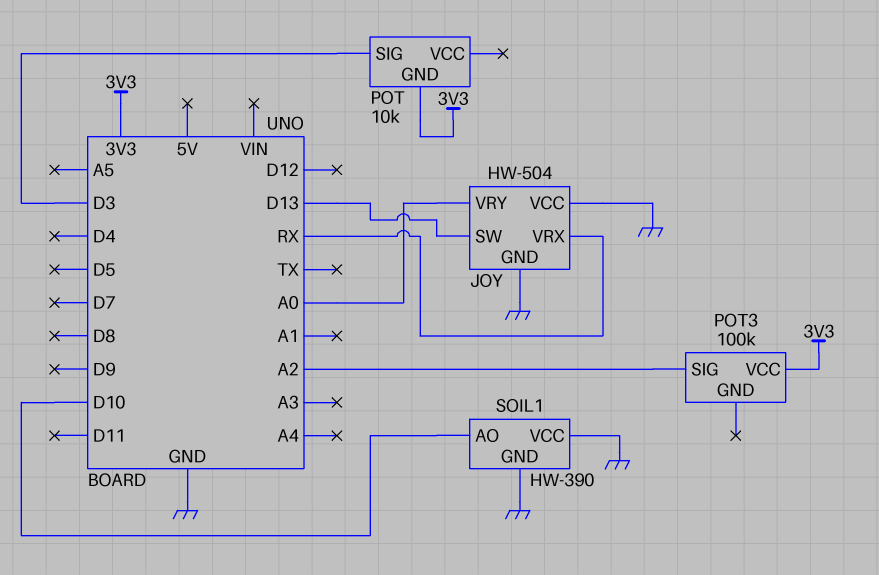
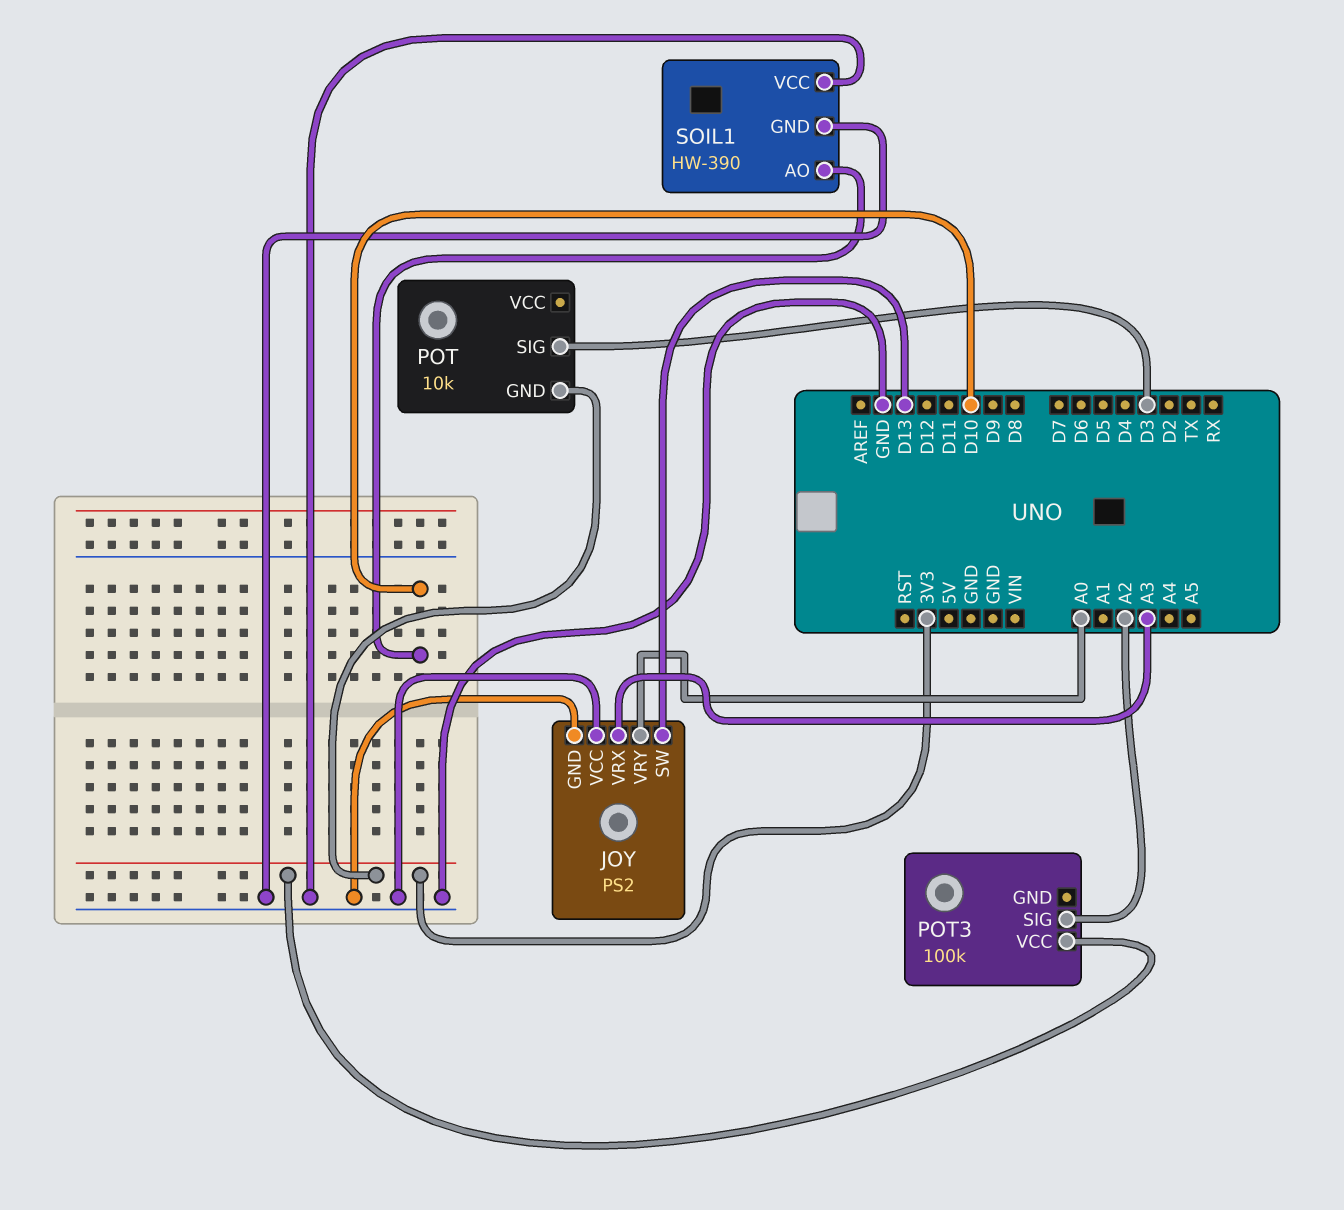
JOY: HW-504 -> PS2
JOY pin VRX: RX -> A3

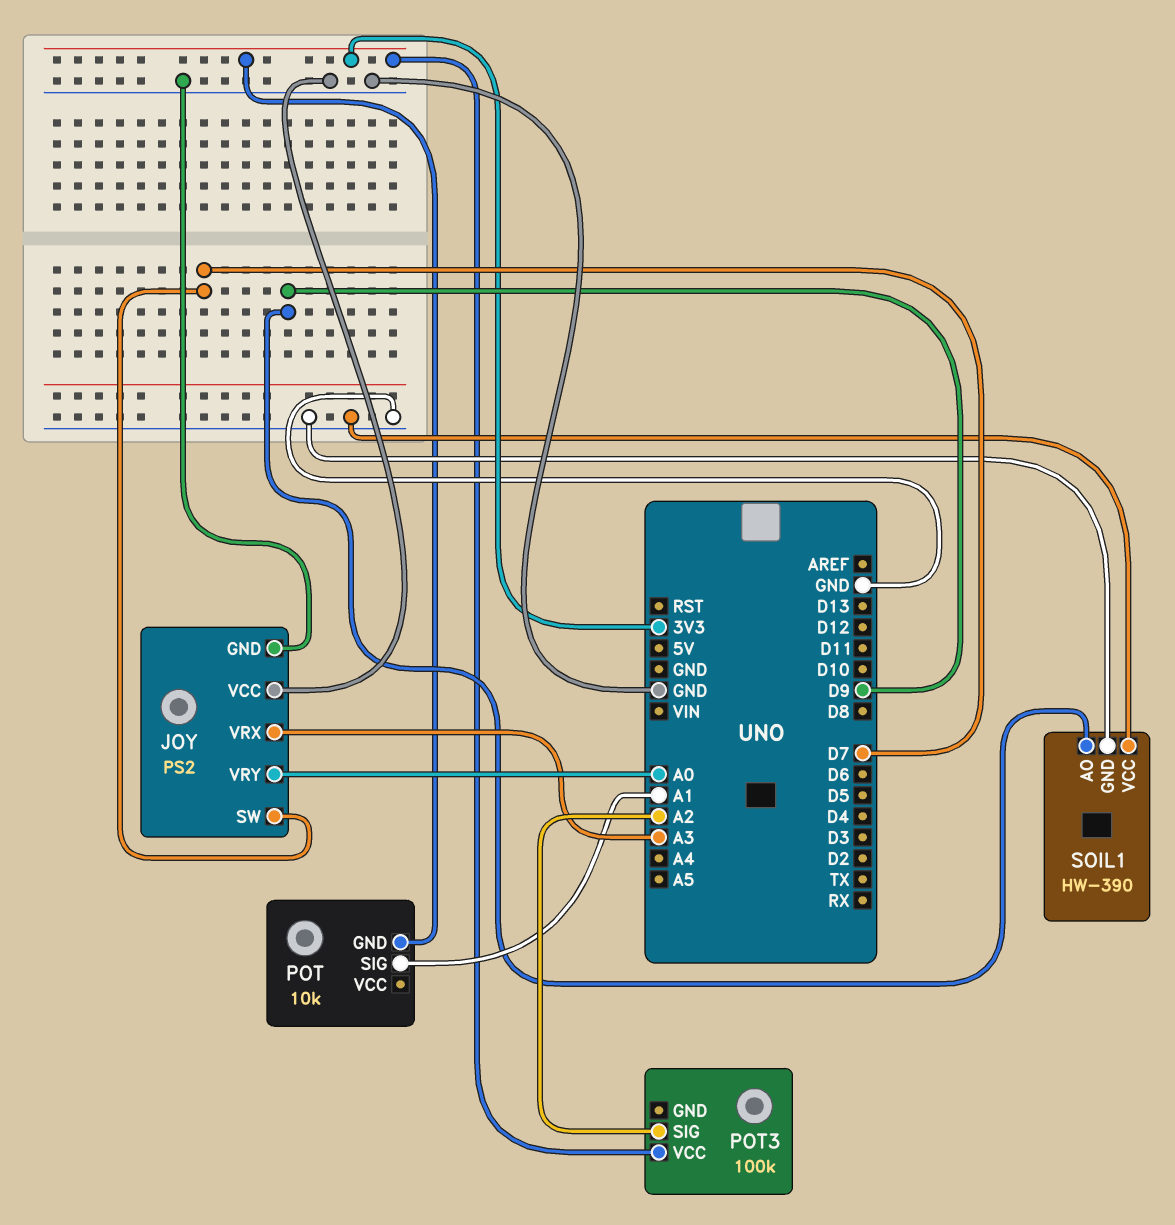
JOY pin SW: D13 -> D7
POT pin SIG: D3 -> A1
SOIL1 pin AO: D10 -> D9

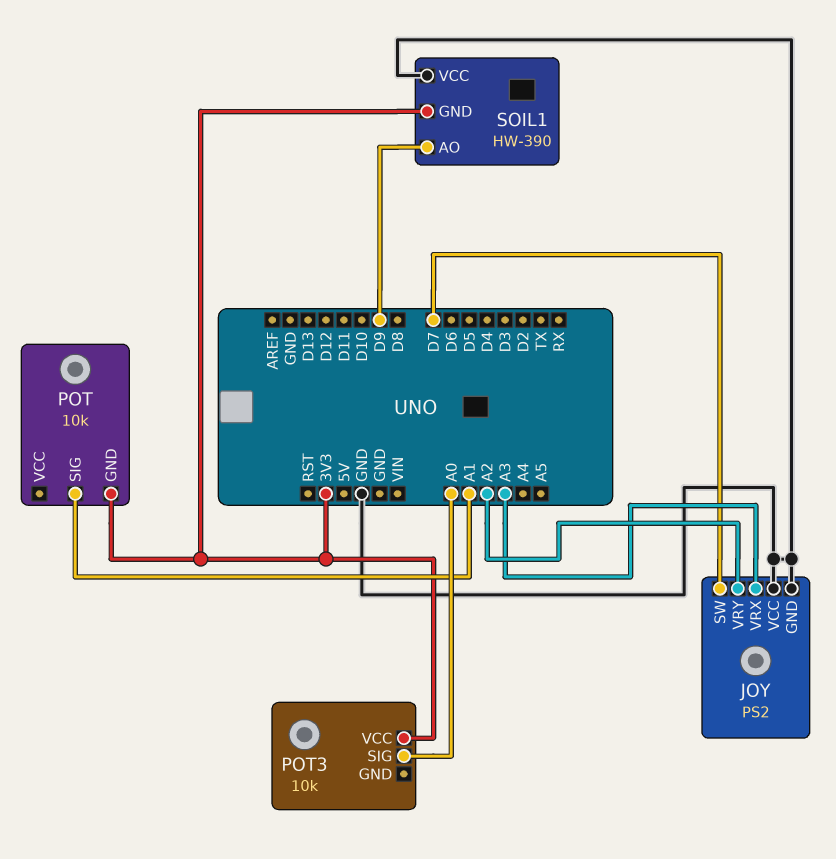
JOY pin VRY: A0 -> A2
POT3: 100k -> 10k
POT3 pin SIG: A2 -> A0
SOIL1 pin GND: GND -> 3V3

